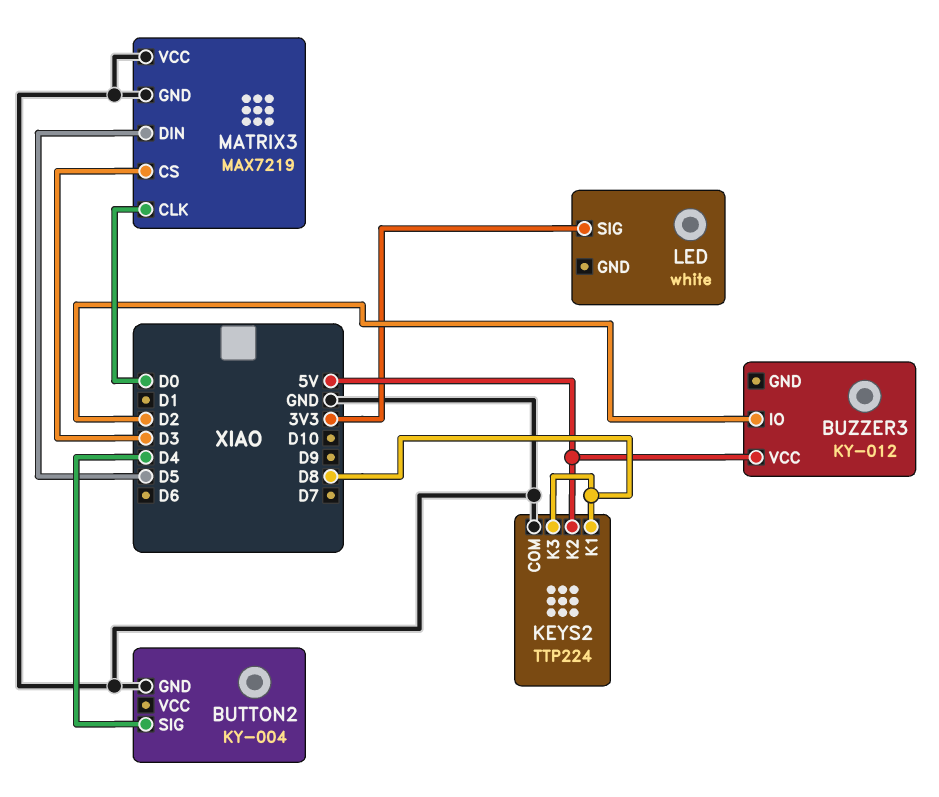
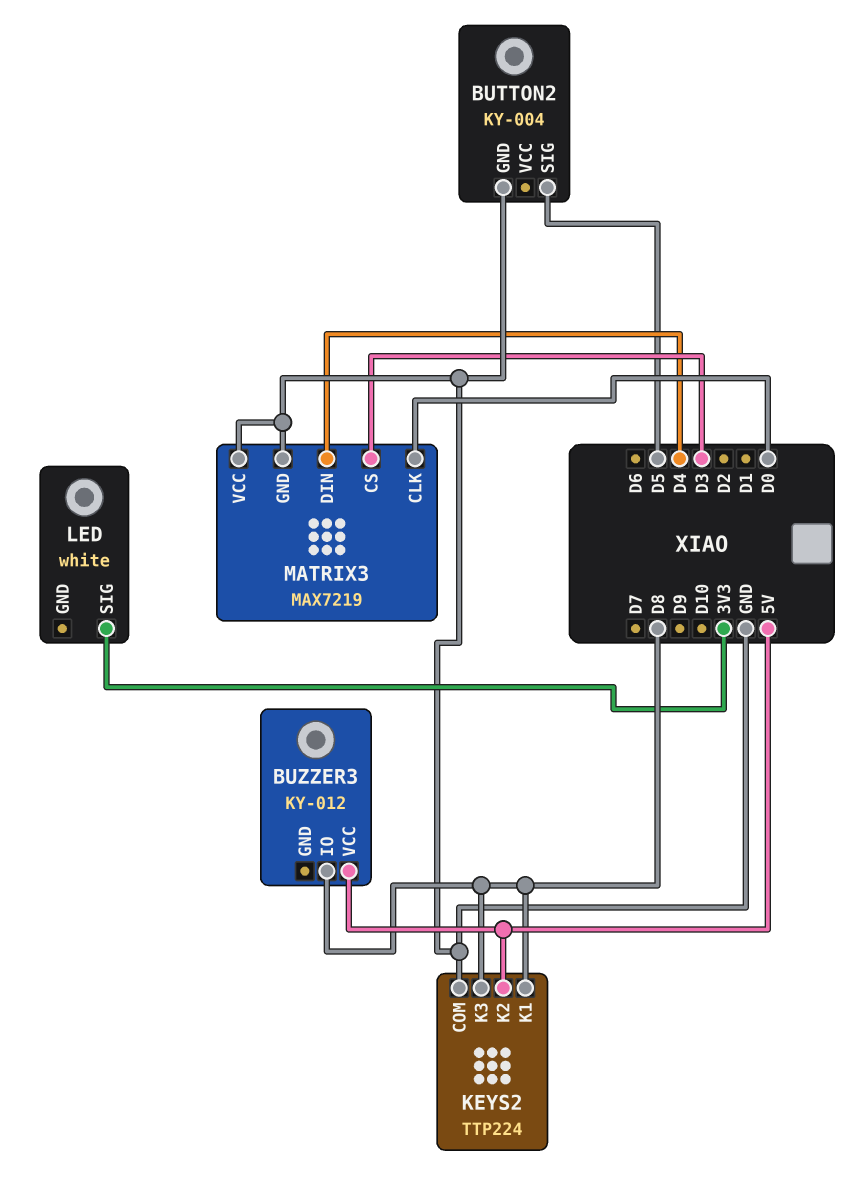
BUTTON2 pin SIG: D4 -> D5
BUZZER3 pin IO: D2 -> D8
MATRIX3 pin DIN: D5 -> D4

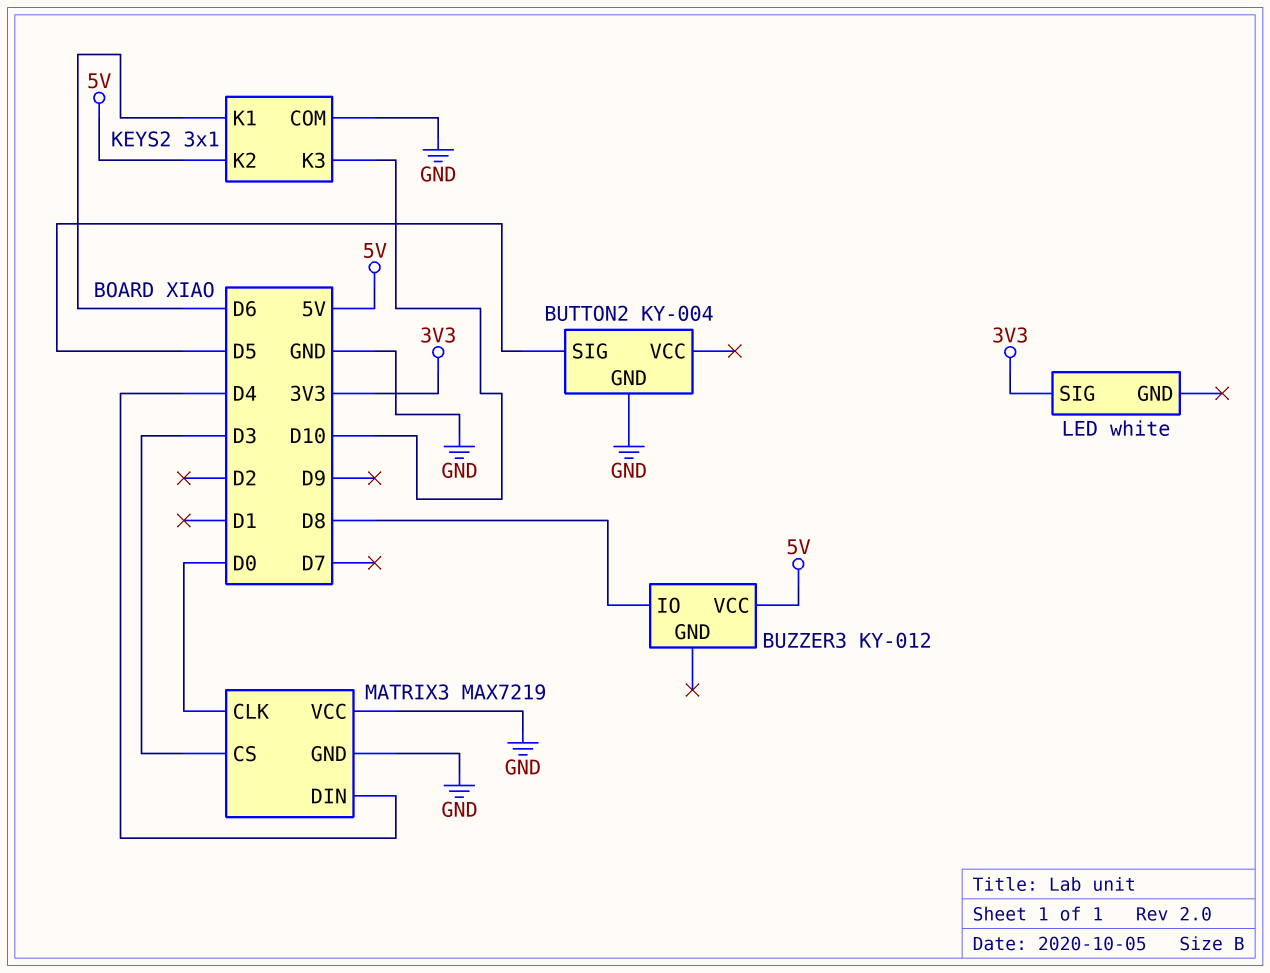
KEYS2: TTP224 -> 3x1
KEYS2 pin K1: D8 -> D6
KEYS2 pin K3: D8 -> D10

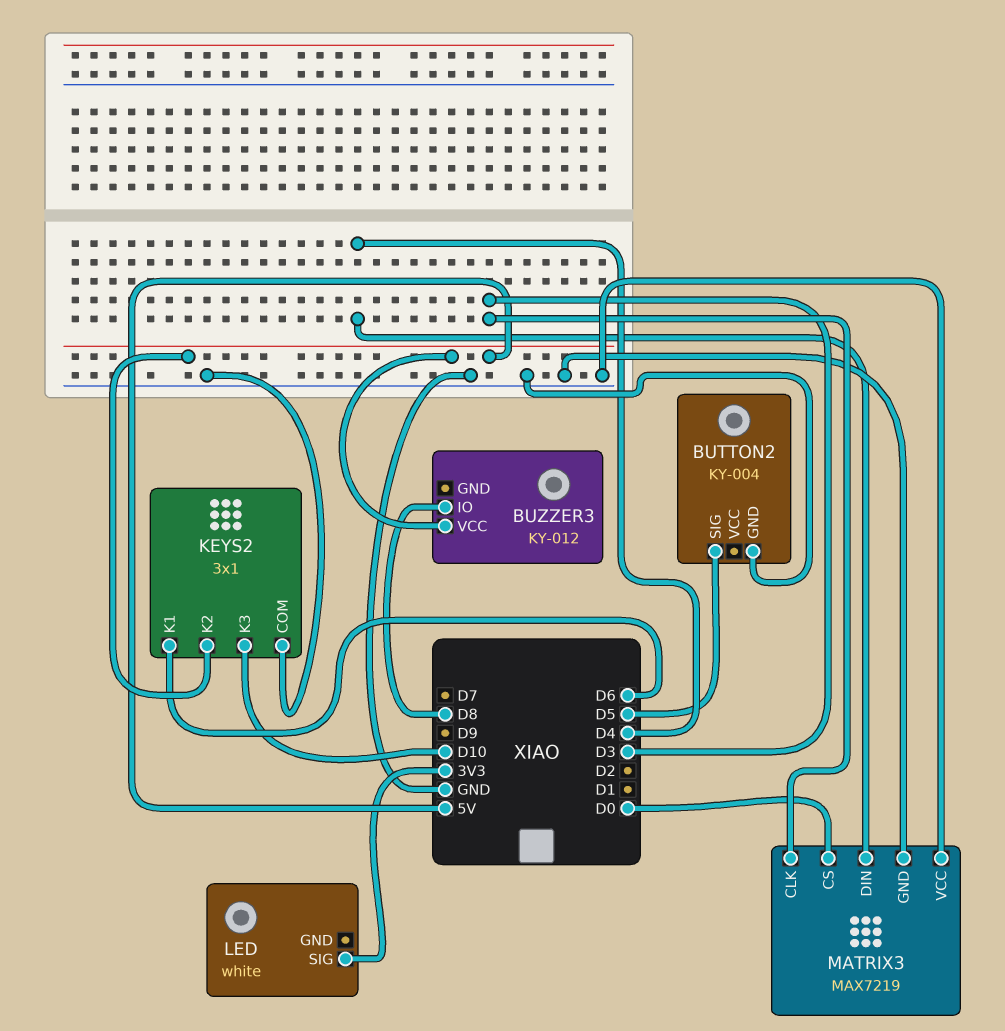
MATRIX3 pin CLK: D0 -> D3
MATRIX3 pin CS: D3 -> D0

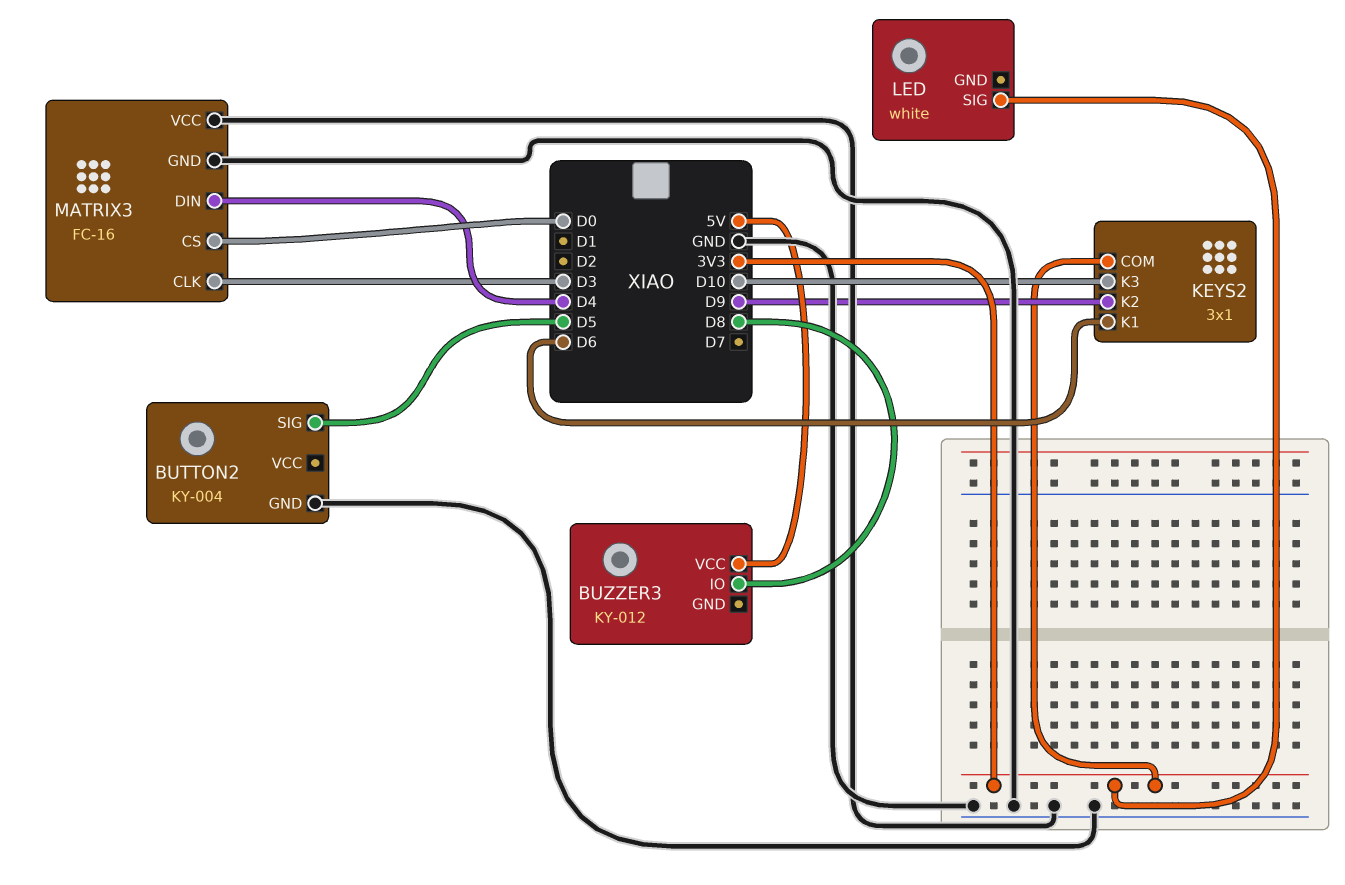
KEYS2 pin COM: GND -> 3V3
KEYS2 pin K2: 5V -> D9
MATRIX3: MAX7219 -> FC-16

